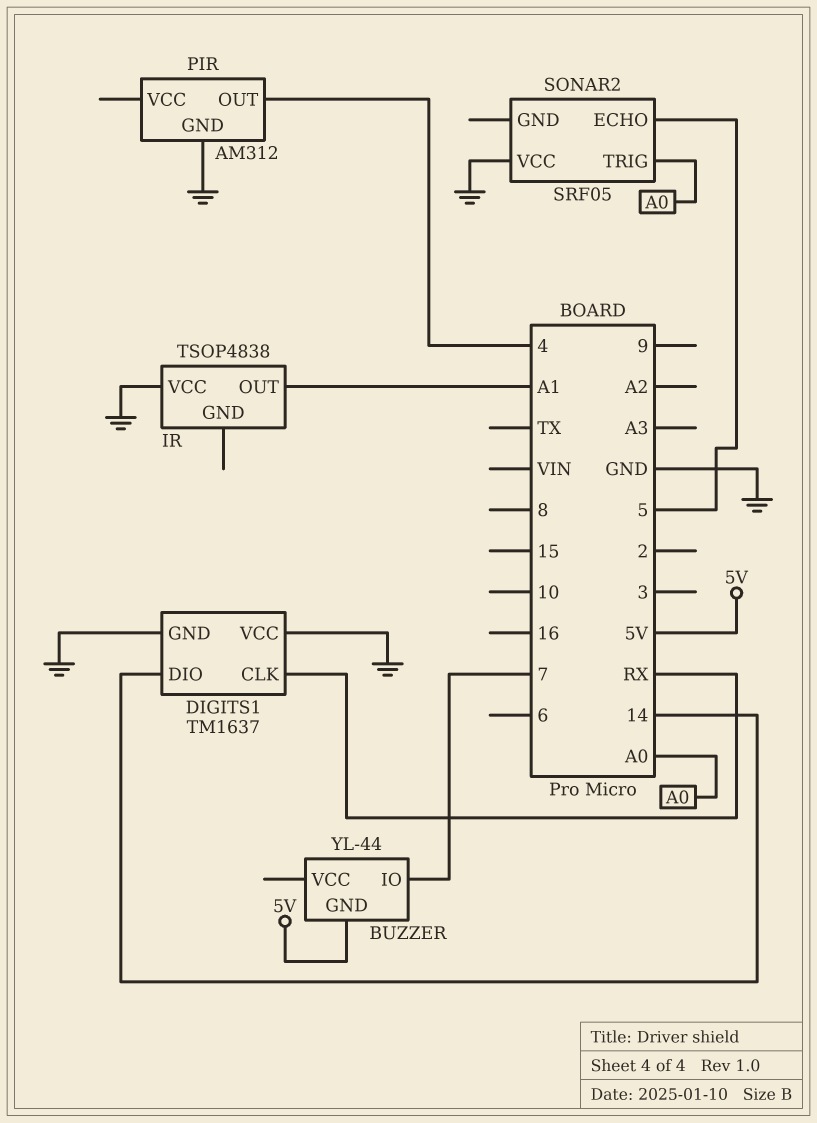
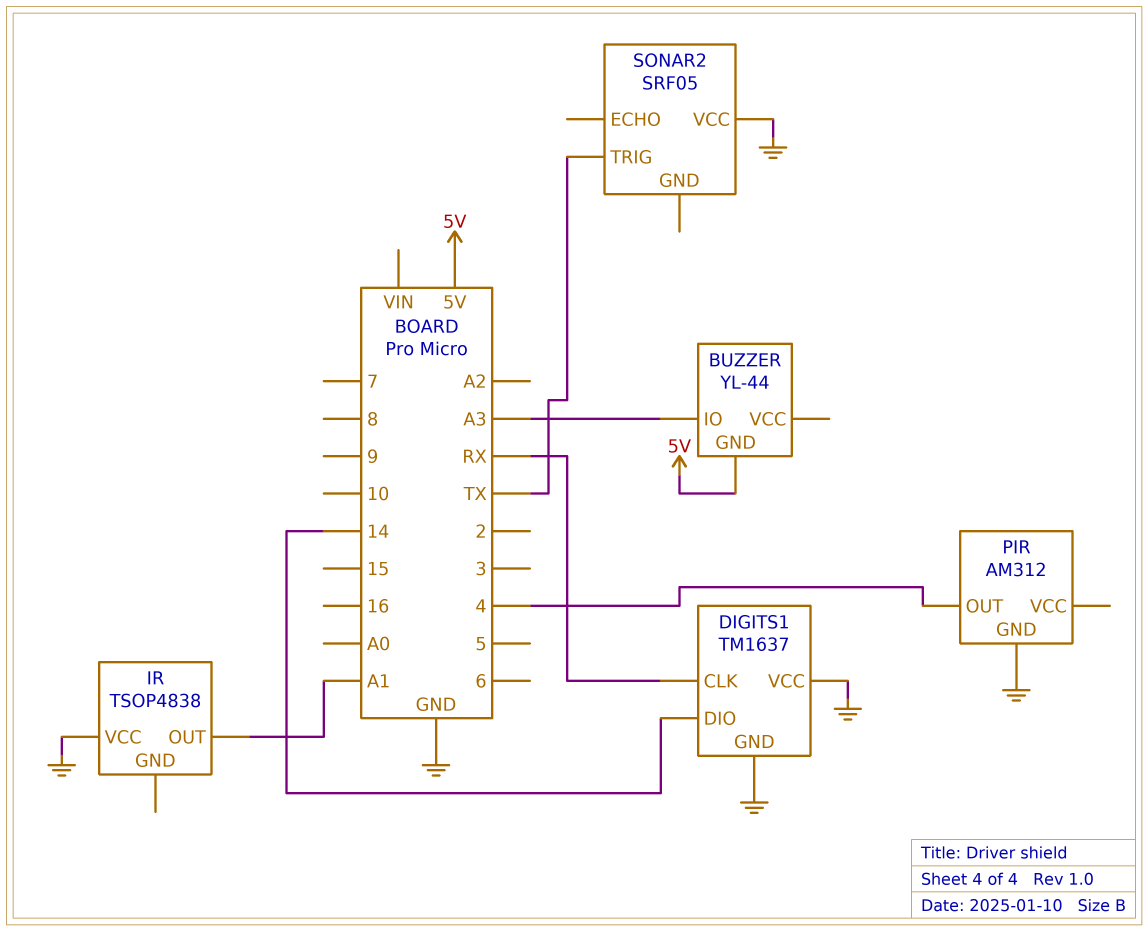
BUZZER pin IO: 7 -> A3
SONAR2 pin ECHO: 5 -> none
SONAR2 pin TRIG: A0 -> TX

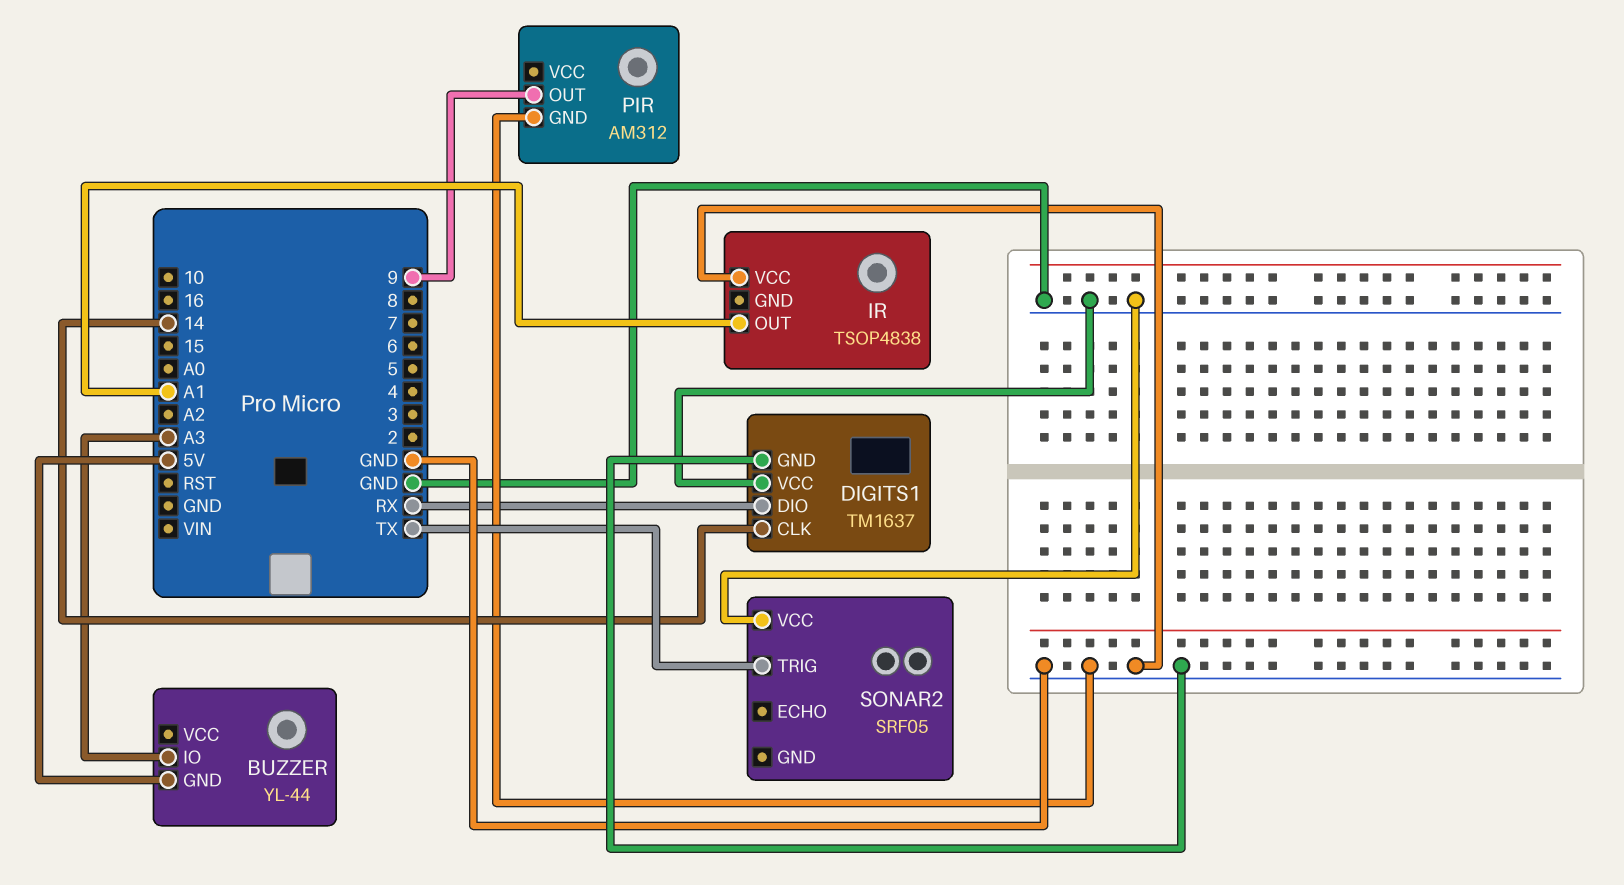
DIGITS1 pin CLK: RX -> 14
DIGITS1 pin DIO: 14 -> RX
PIR pin OUT: 4 -> 9

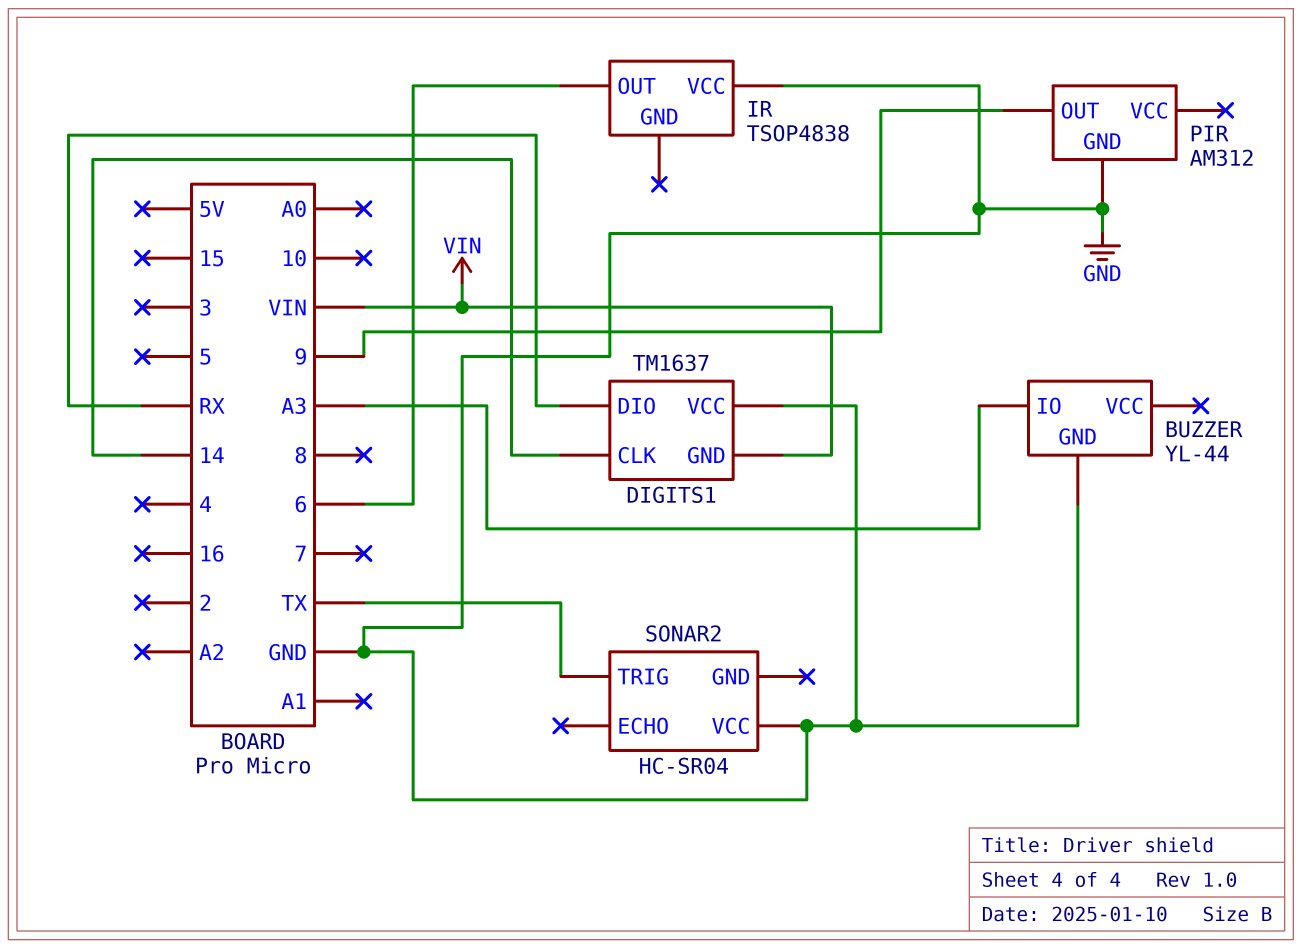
BUZZER pin GND: 5V -> GND
DIGITS1 pin GND: GND -> VIN
IR pin OUT: A1 -> 6
SONAR2: SRF05 -> HC-SR04

